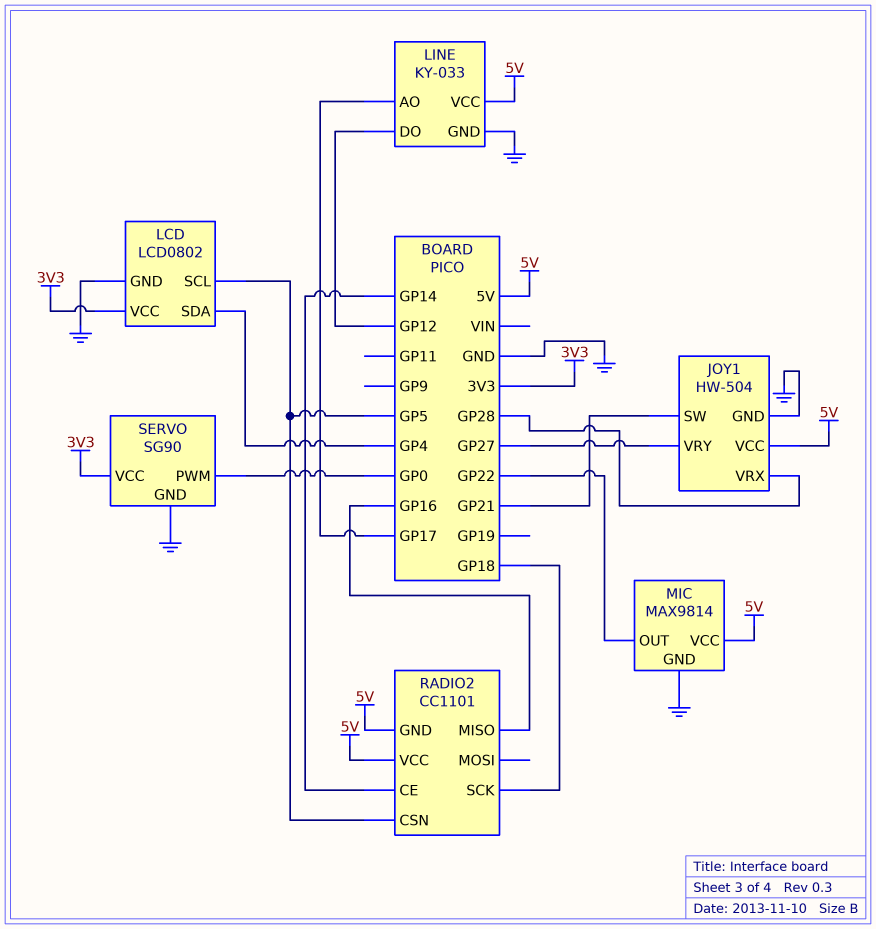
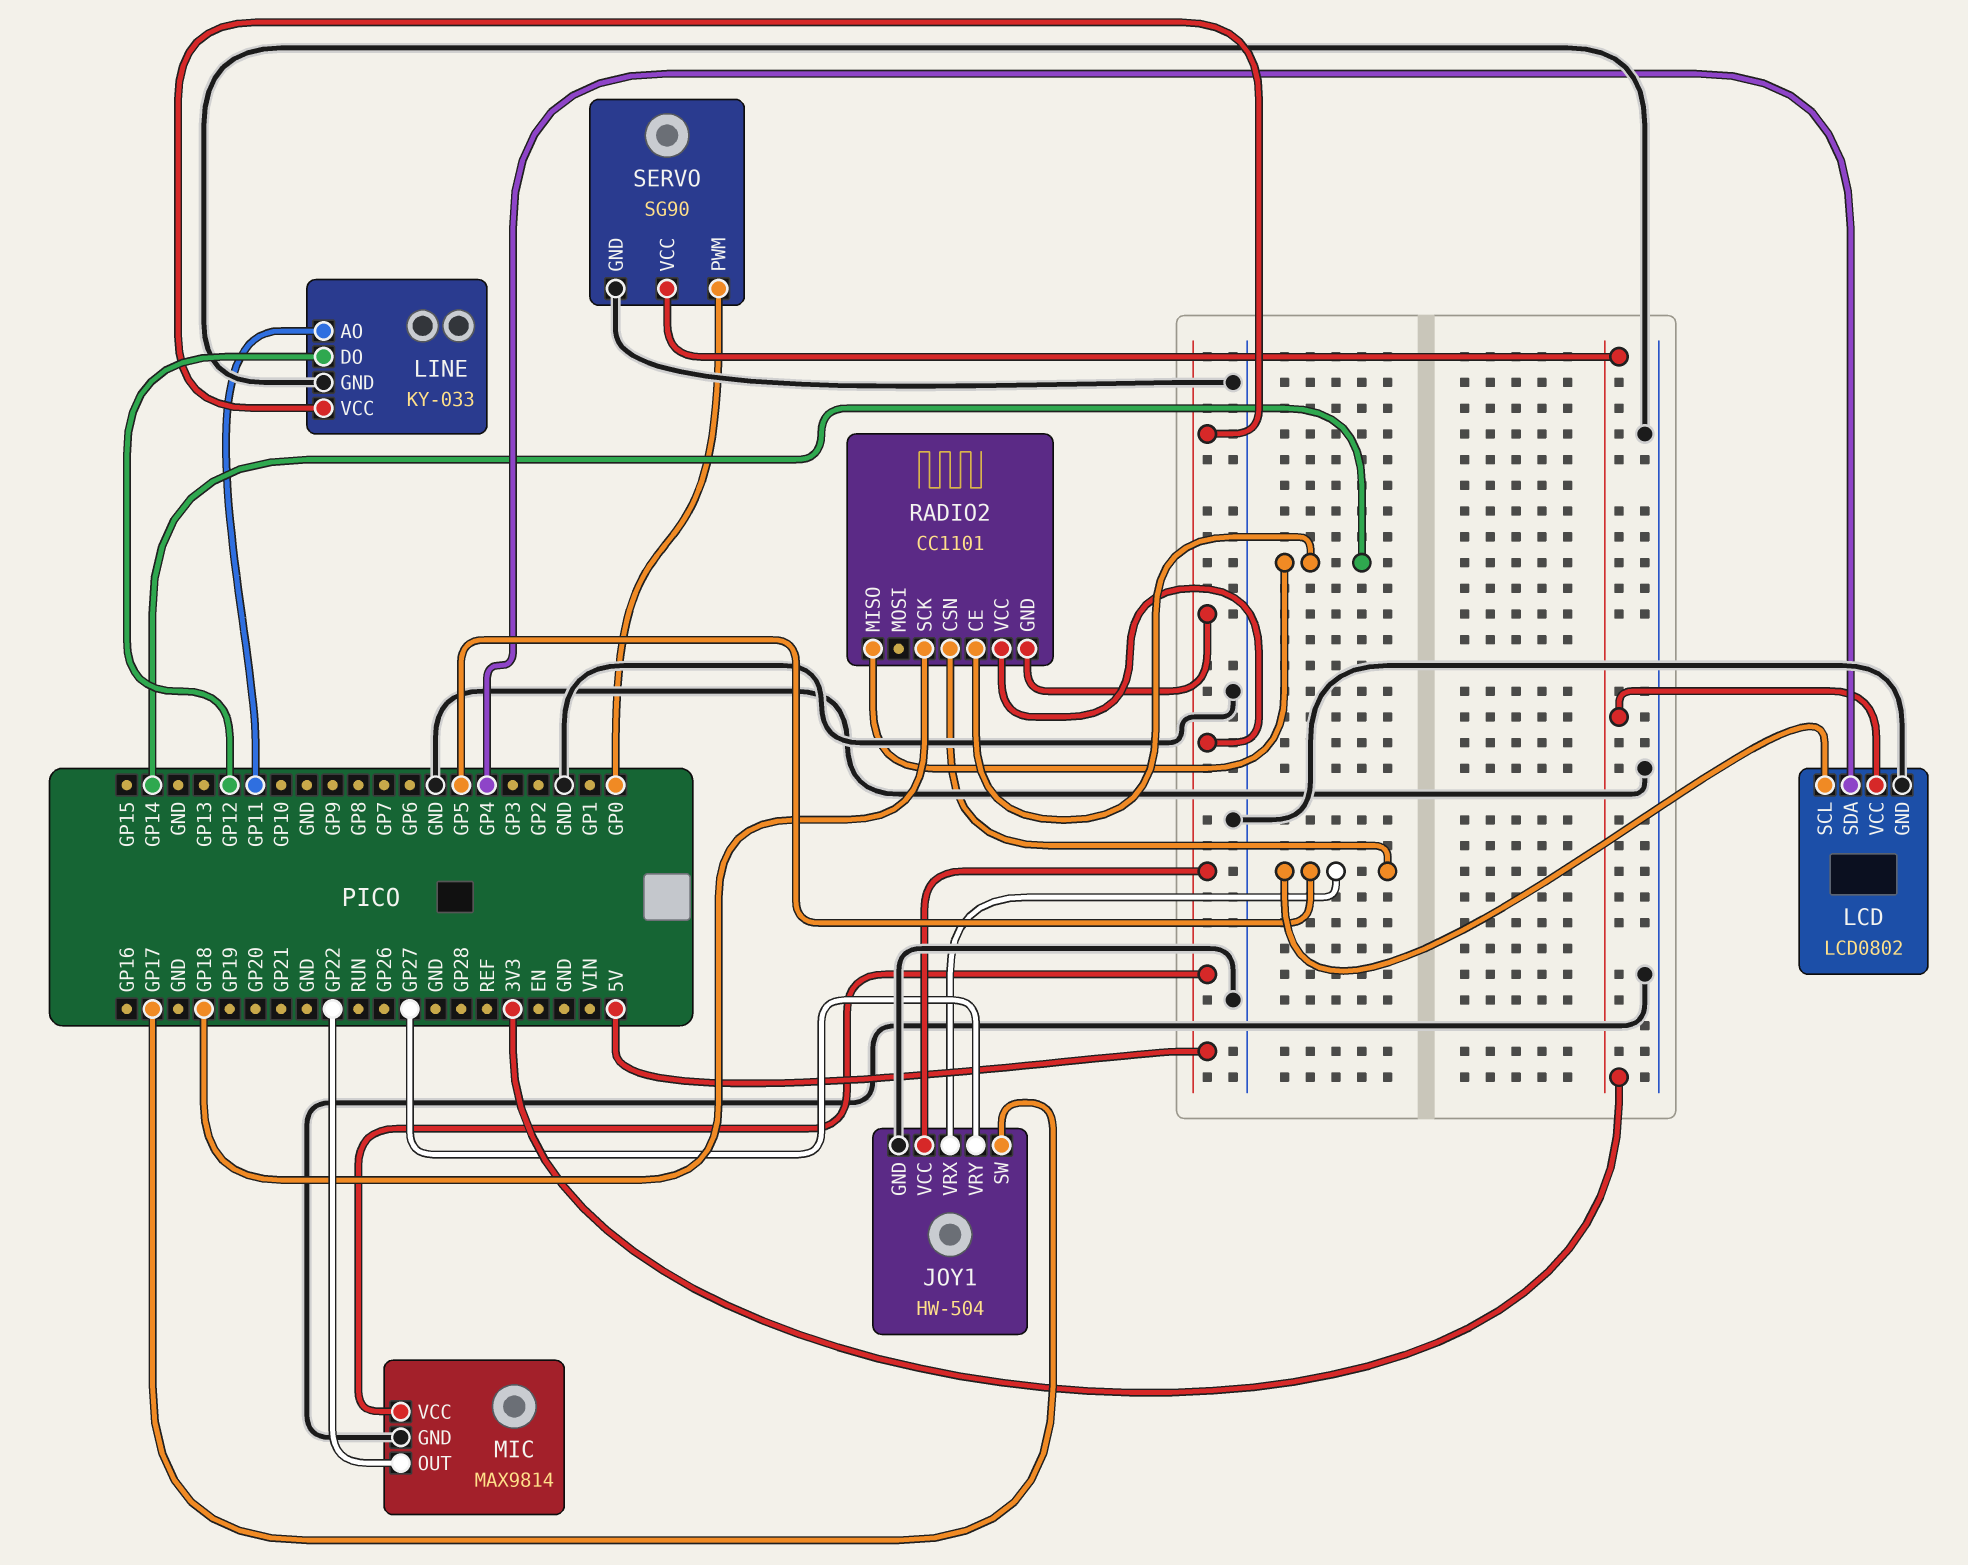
JOY1 pin SW: GP21 -> GP17
JOY1 pin VRX: GP28 -> GP5
LINE pin AO: GP17 -> GP11
RADIO2 pin MISO: GP16 -> GP14

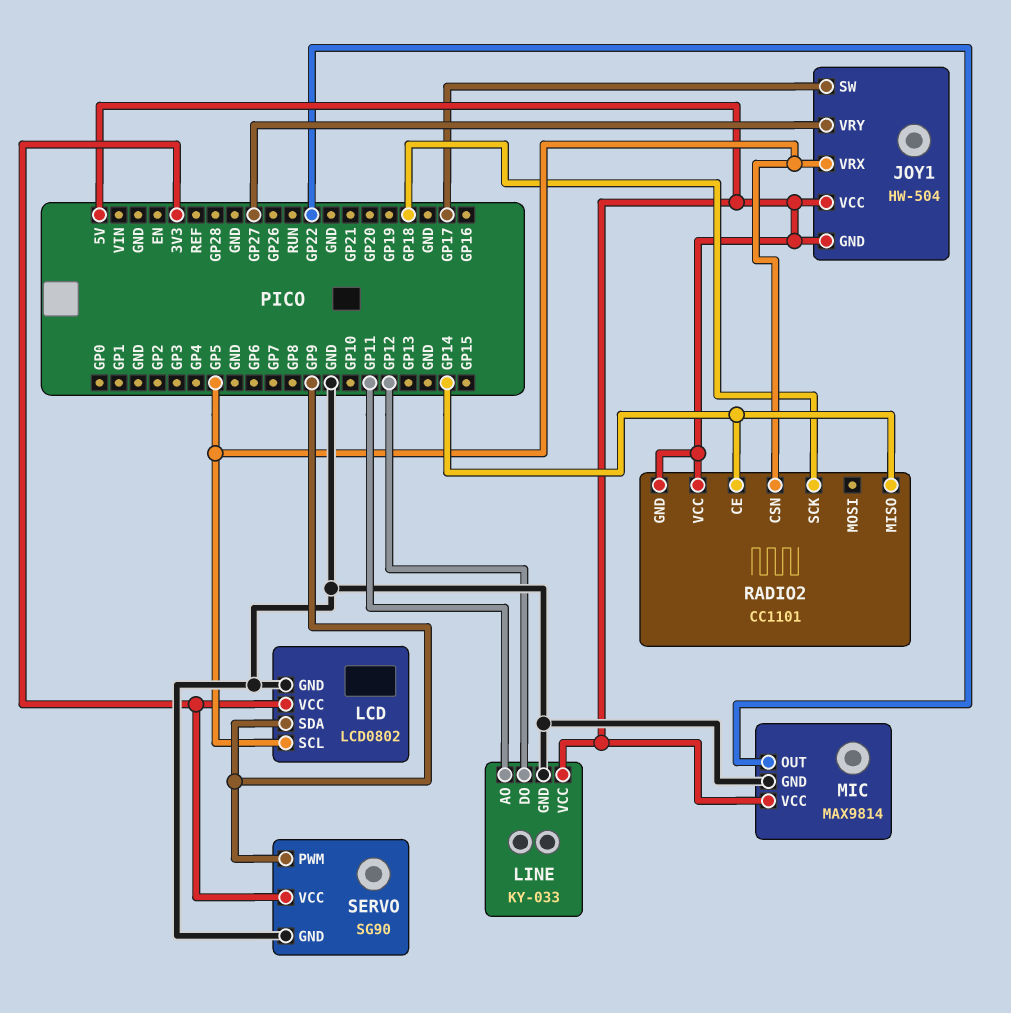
JOY1 pin GND: GND -> 5V
LCD pin SDA: GP4 -> GP9
SERVO pin PWM: GP0 -> GP9

